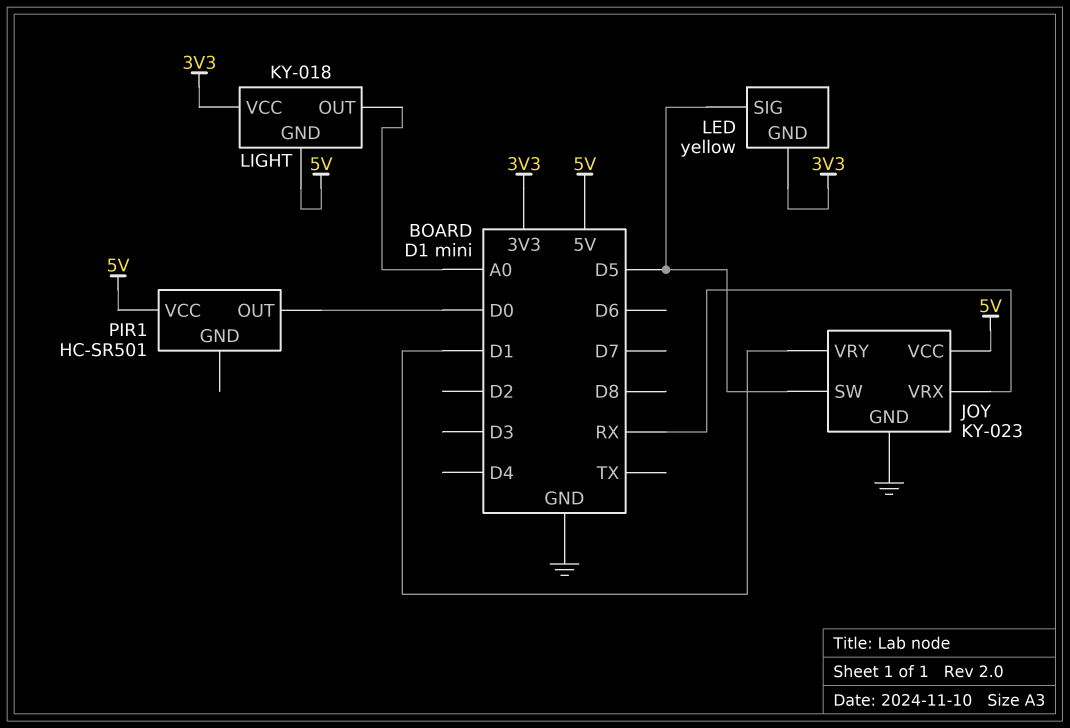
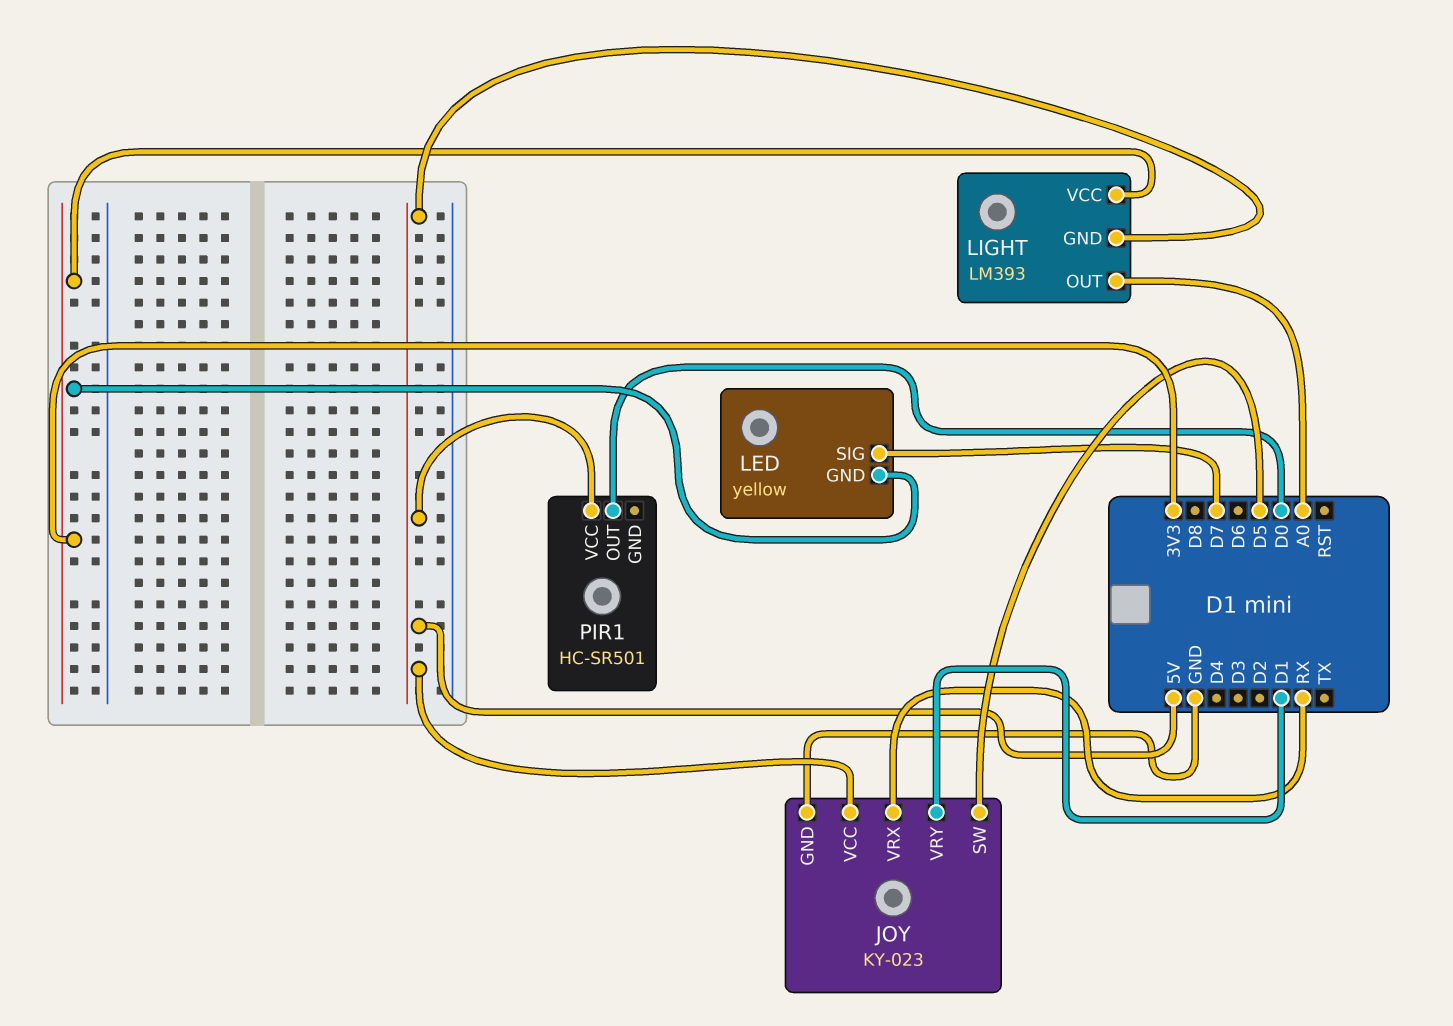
LED pin SIG: D5 -> D7
LIGHT: KY-018 -> LM393

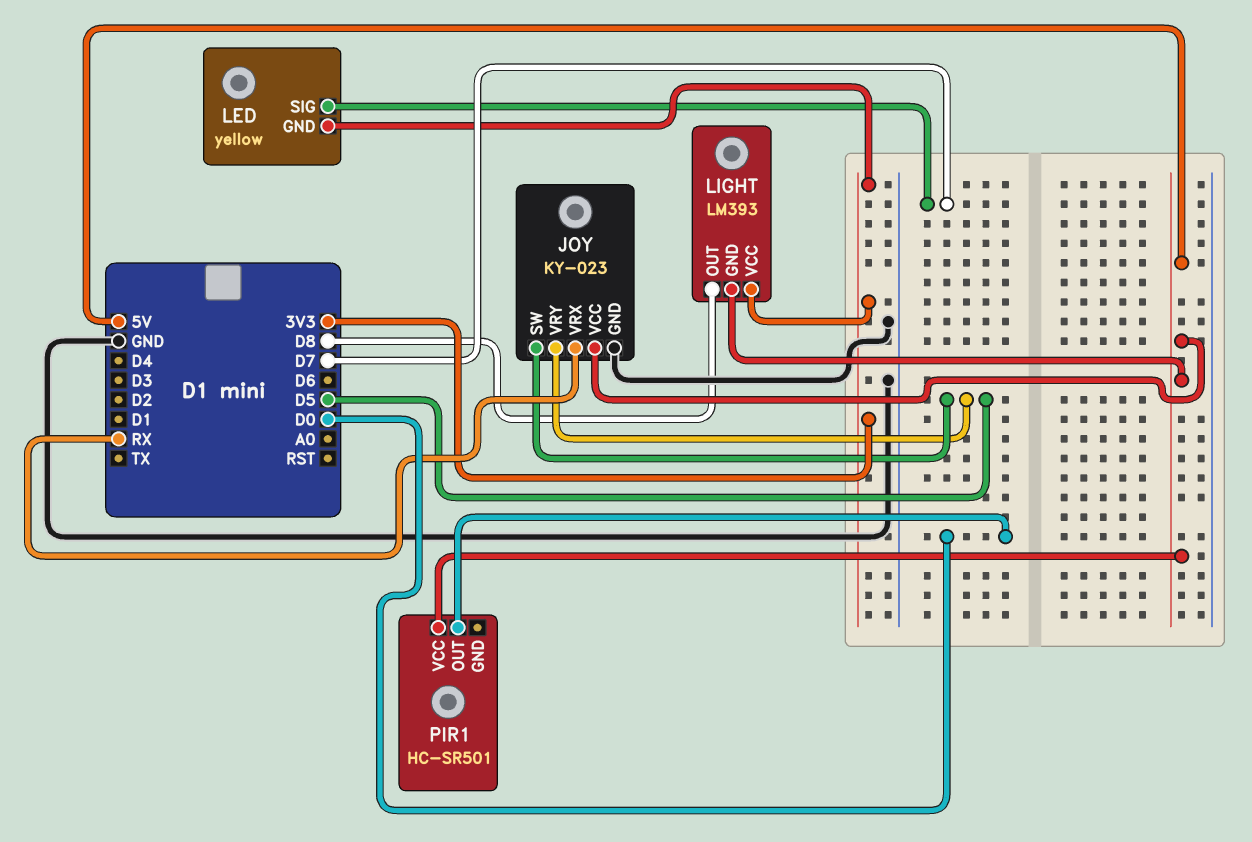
JOY pin VRY: D1 -> D5
LIGHT pin OUT: A0 -> D8

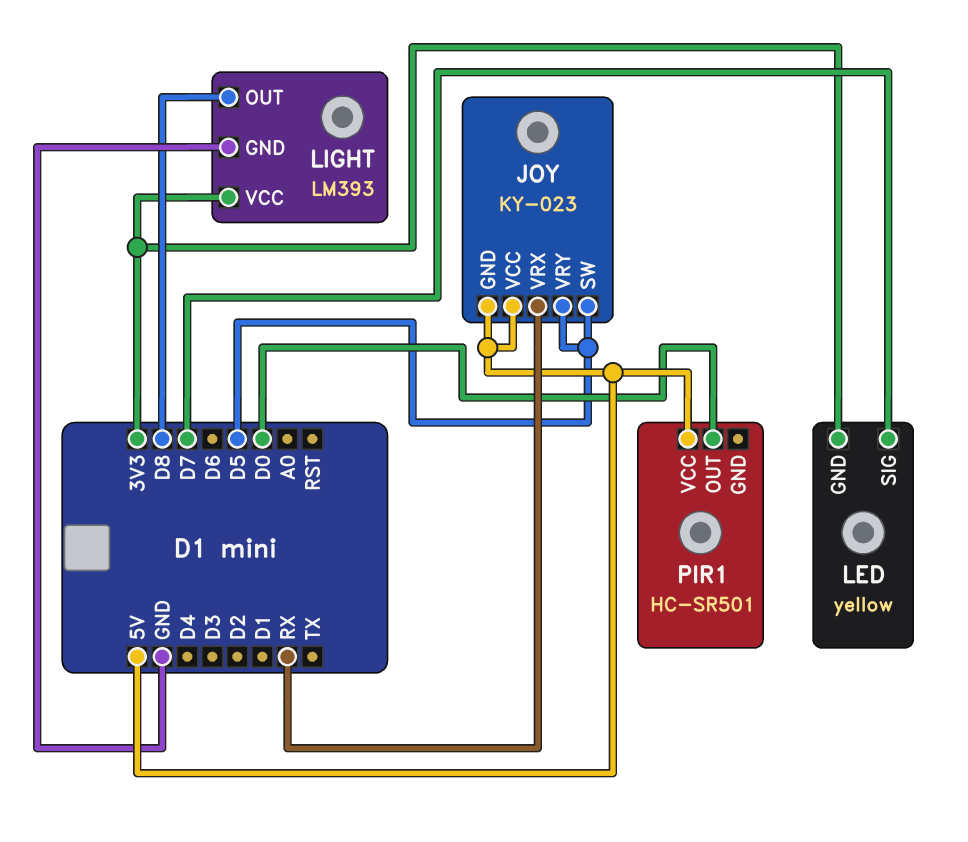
JOY pin GND: GND -> 5V
LIGHT pin GND: 5V -> GND

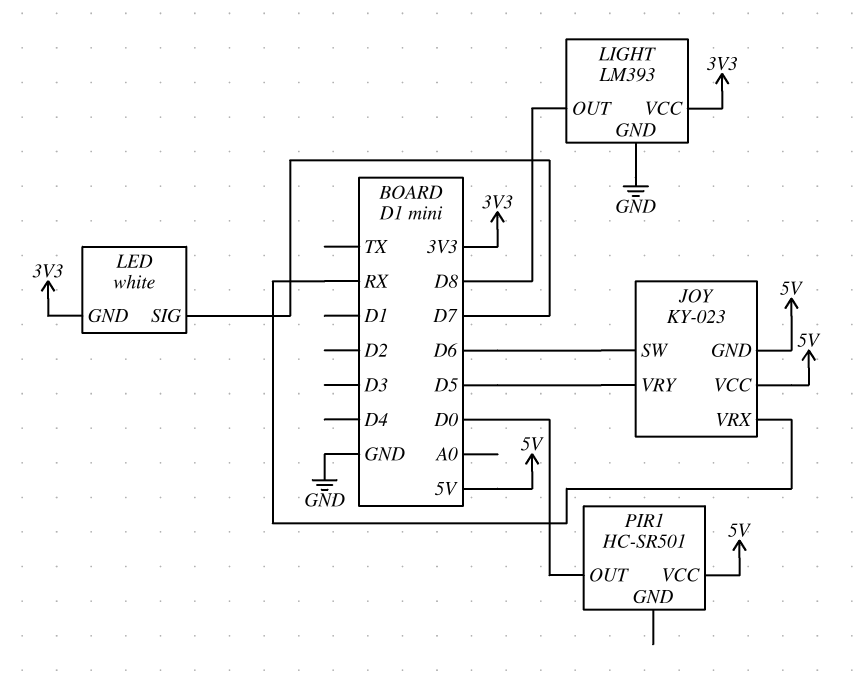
JOY pin SW: D5 -> D6
LED: yellow -> white

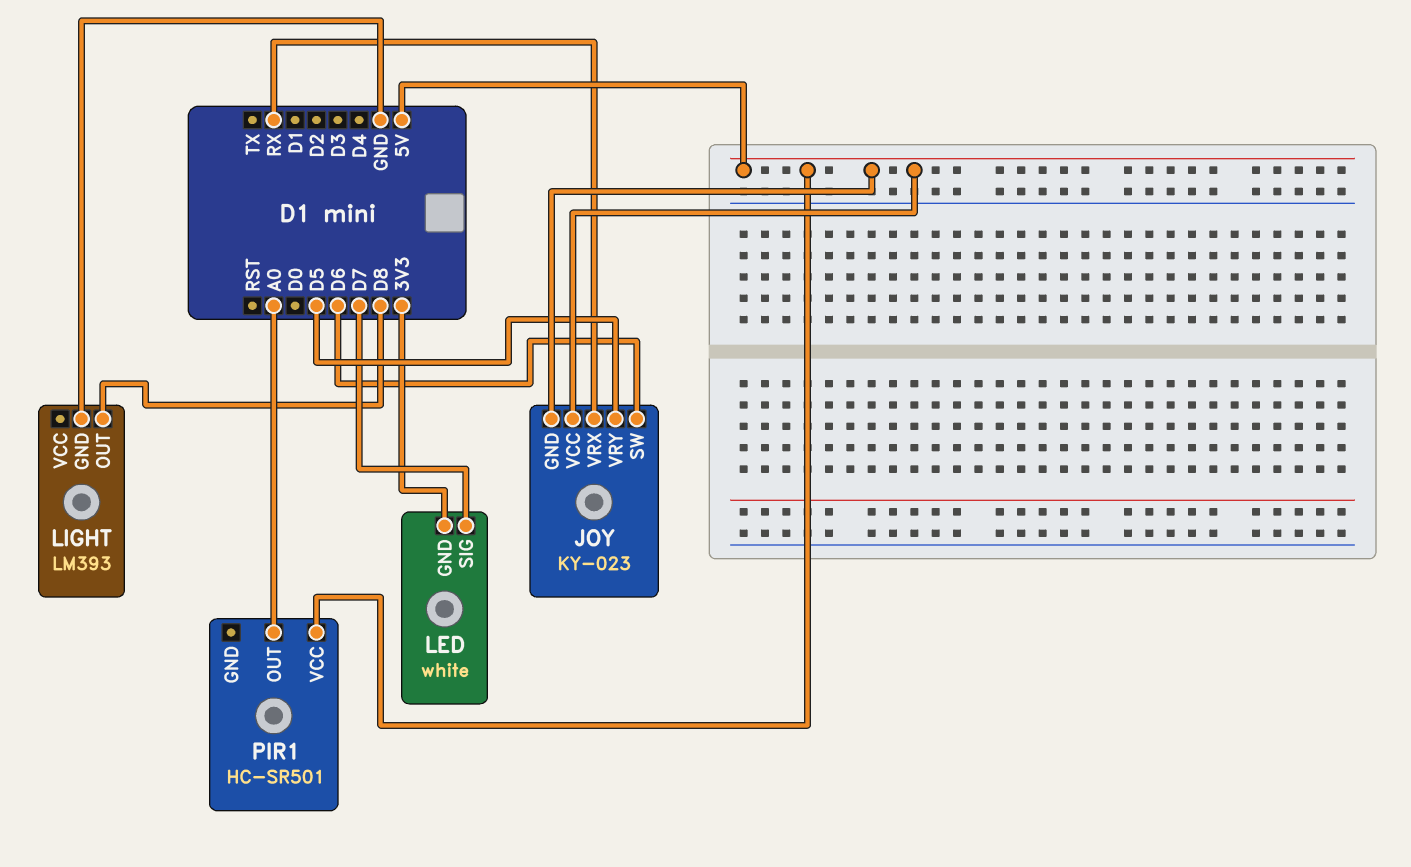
LIGHT pin VCC: 3V3 -> none
PIR1 pin OUT: D0 -> A0

